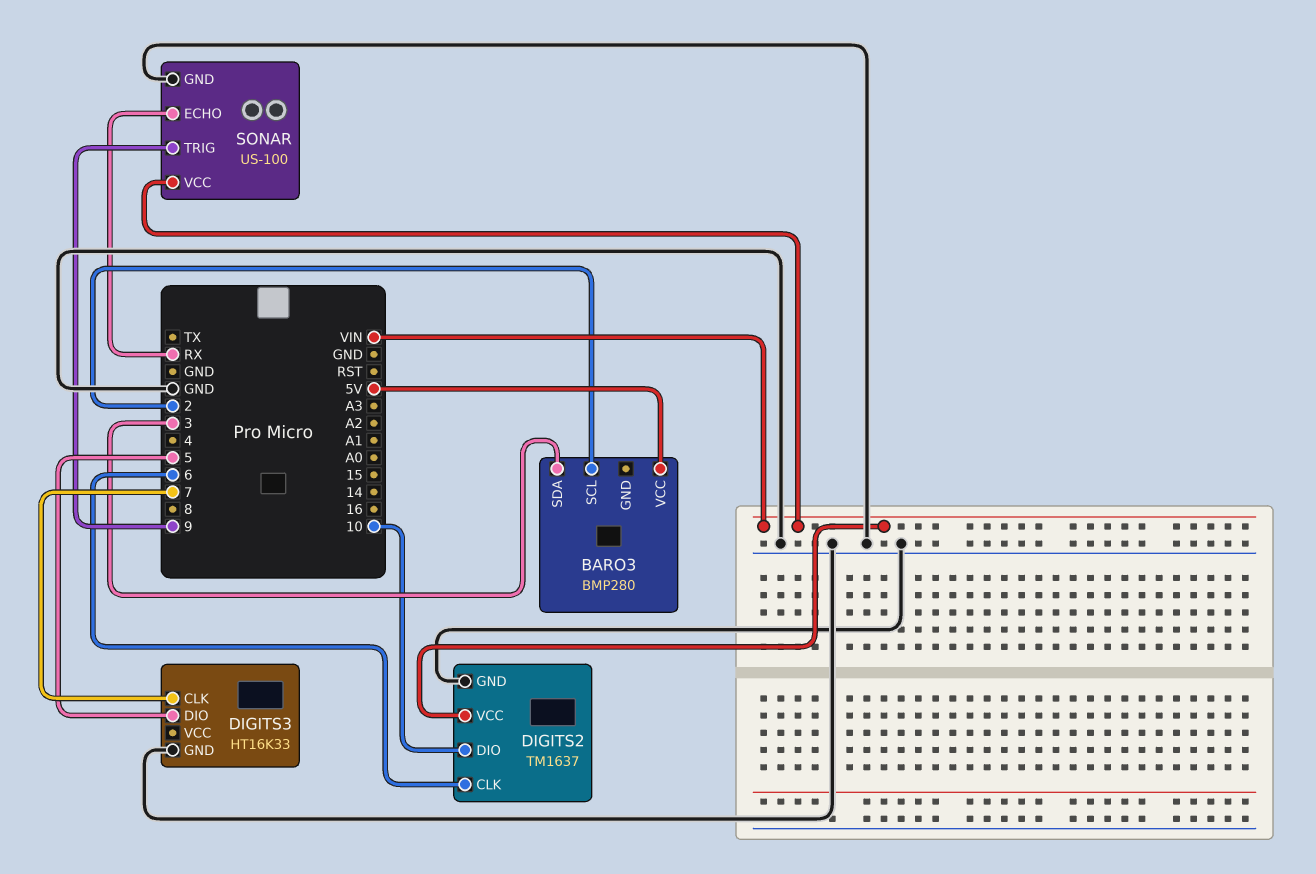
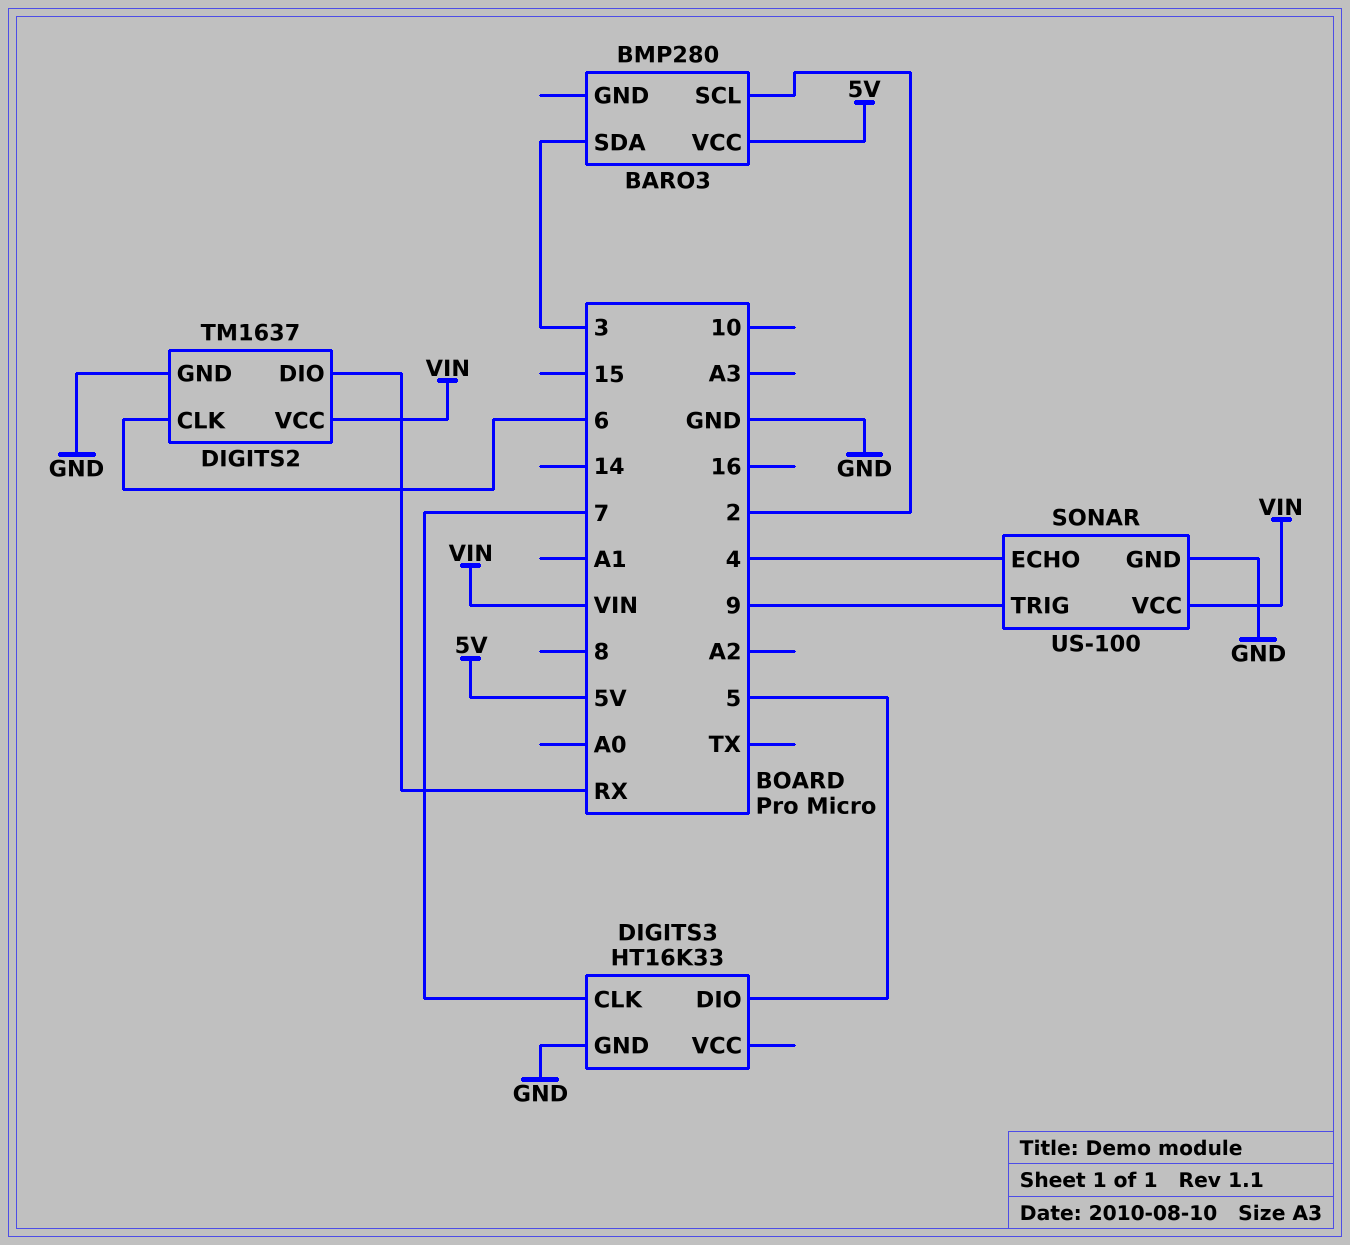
DIGITS2 pin DIO: 10 -> RX
SONAR pin ECHO: RX -> 4

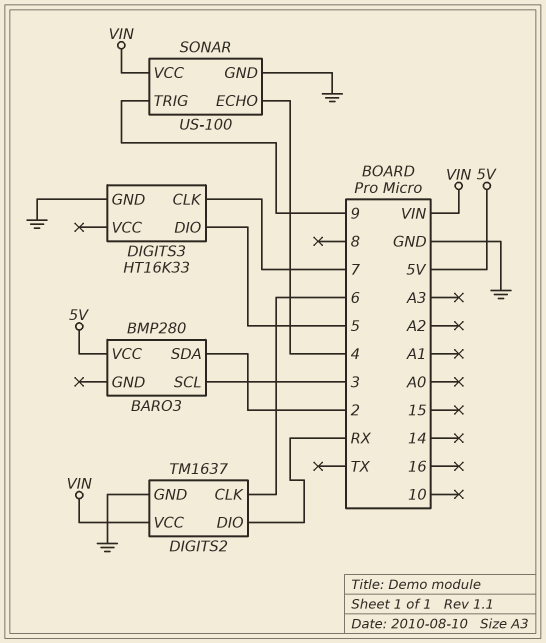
BARO3 pin SCL: 2 -> 3
BARO3 pin SDA: 3 -> 2

